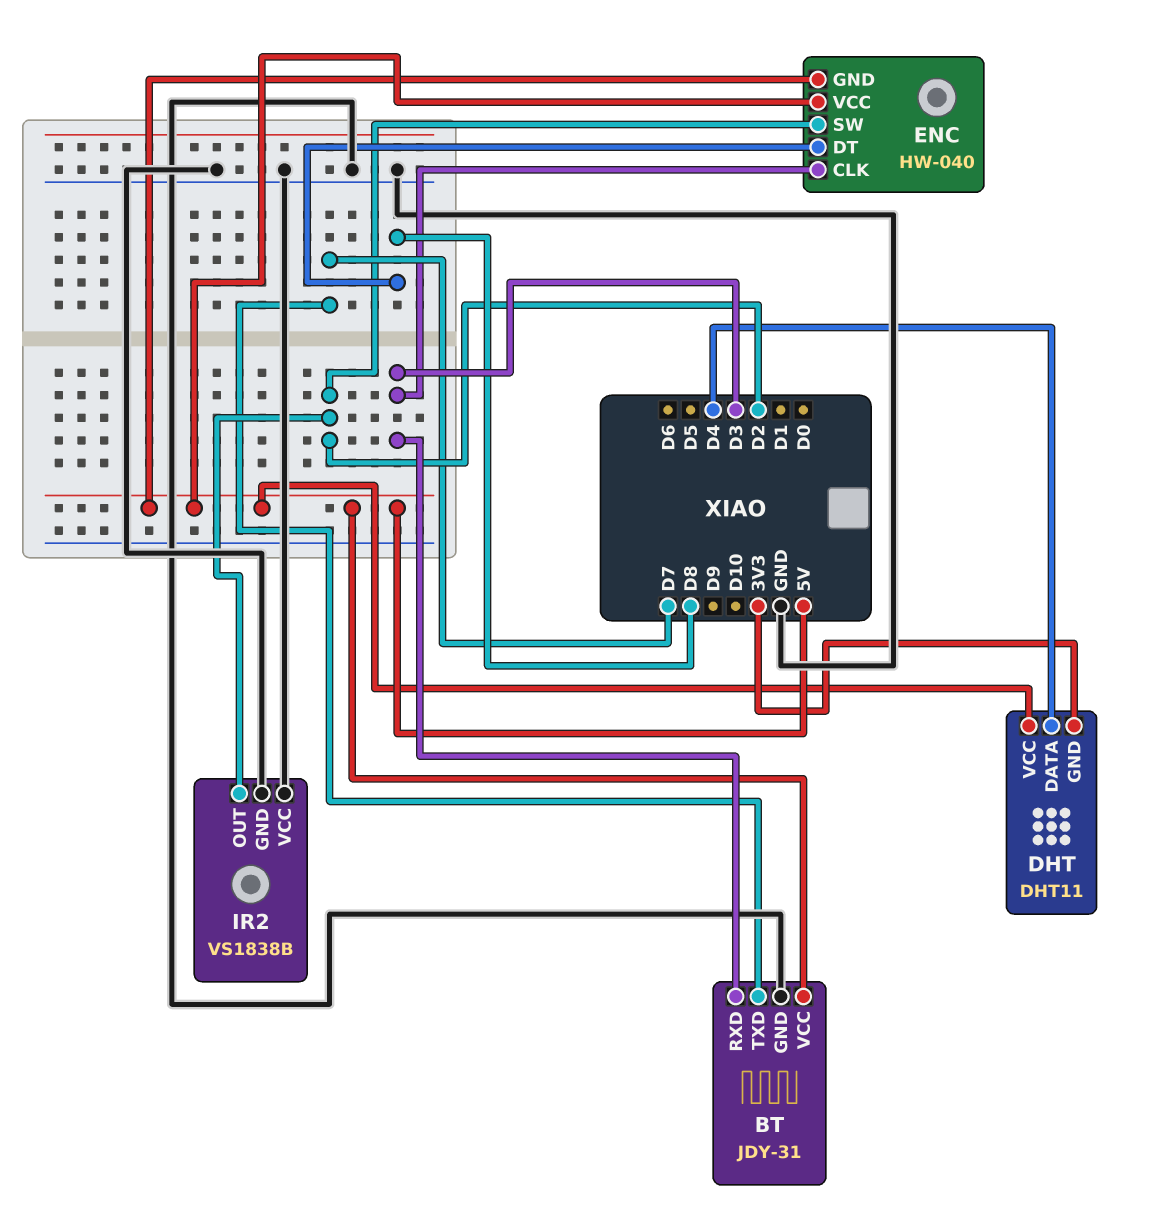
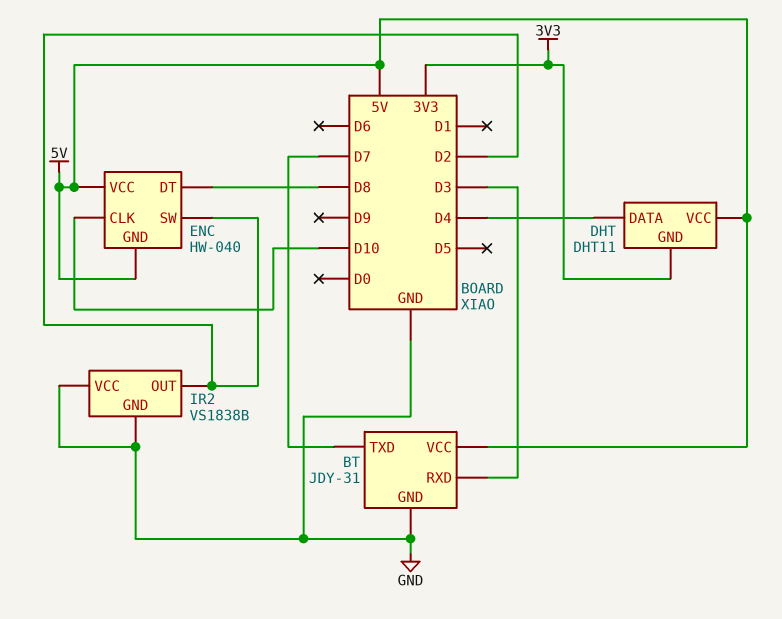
ENC pin CLK: D3 -> D10

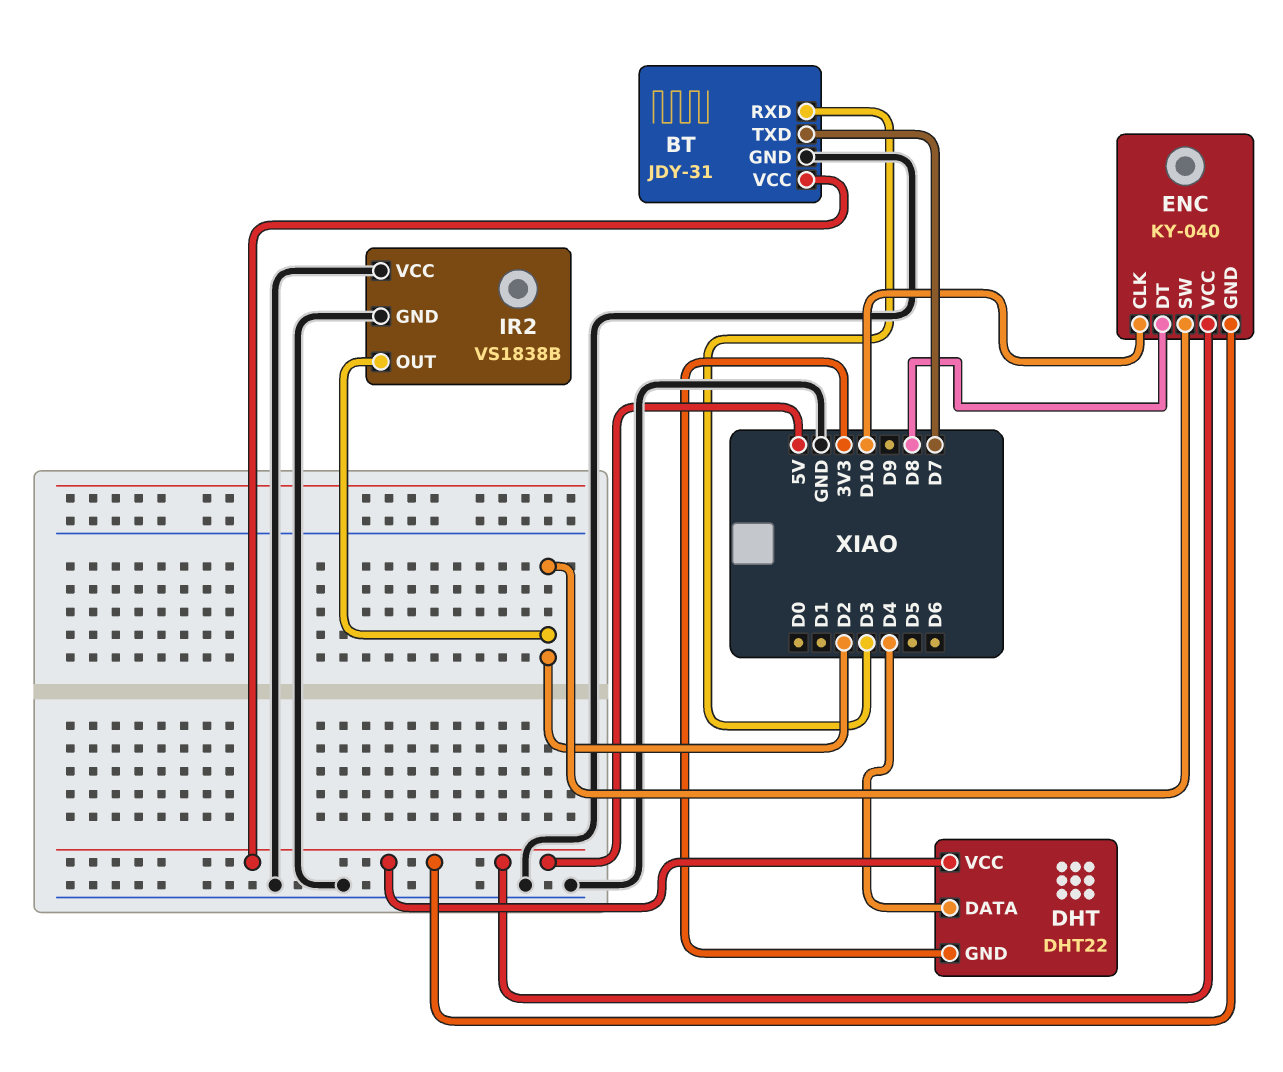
DHT: DHT11 -> DHT22
ENC: HW-040 -> KY-040

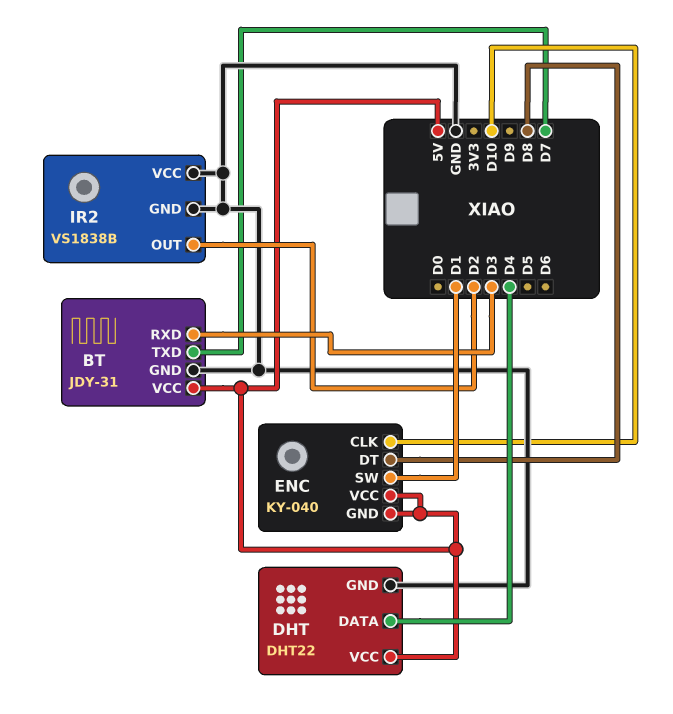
DHT pin GND: 3V3 -> GND
ENC pin SW: D2 -> D1

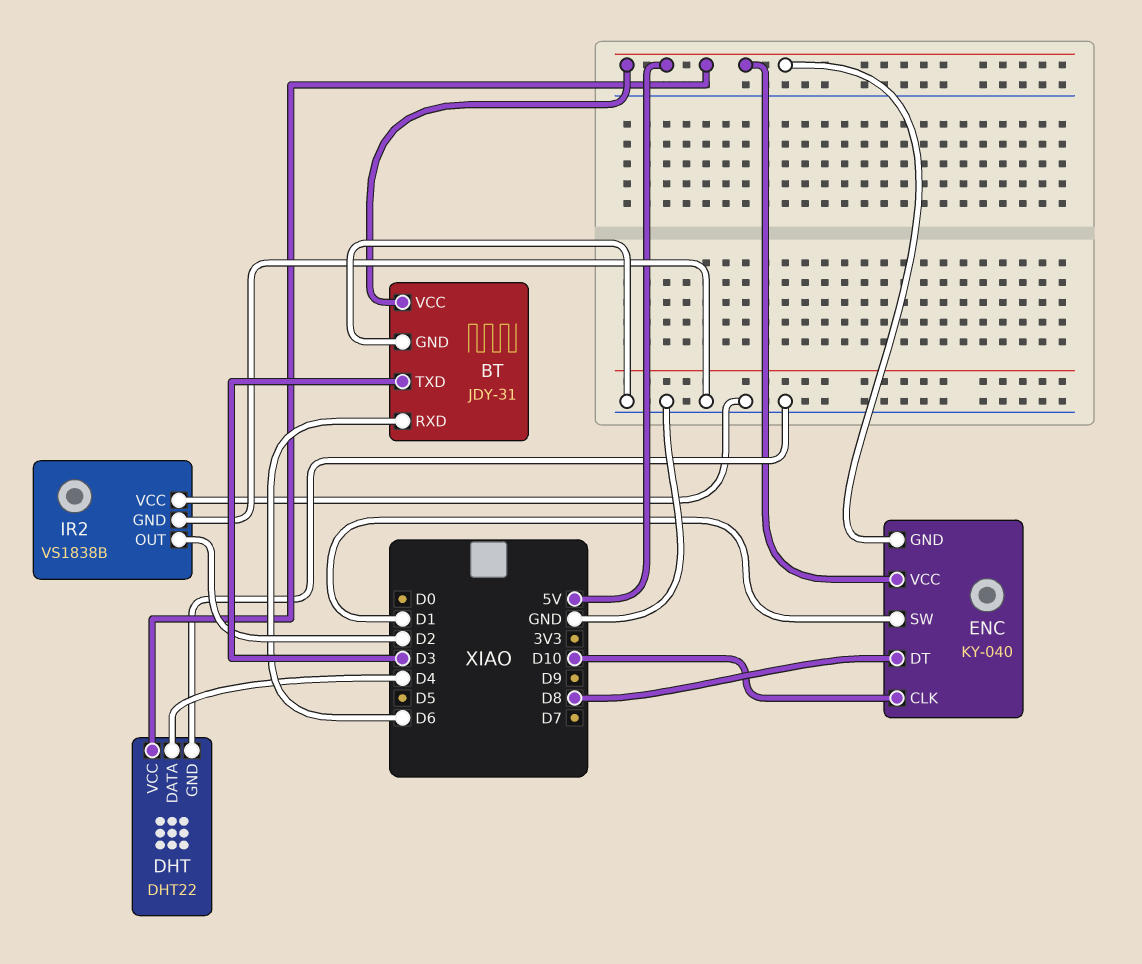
BT pin RXD: D3 -> D6
BT pin TXD: D7 -> D3

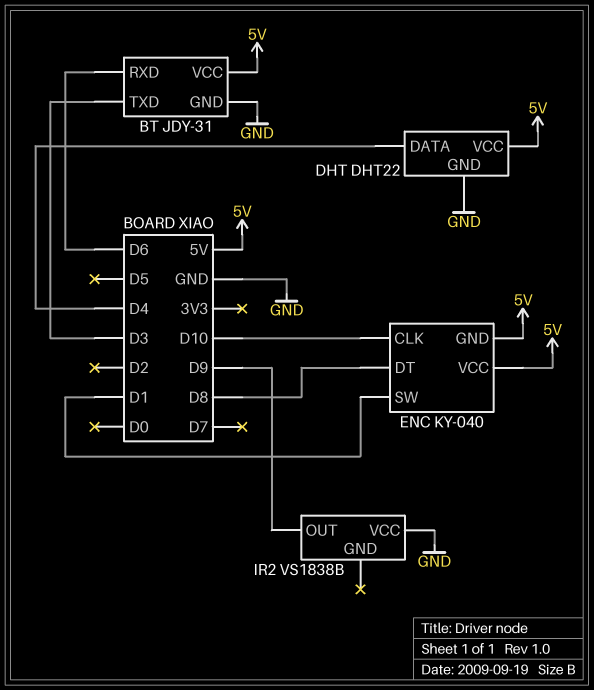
IR2 pin GND: GND -> none
IR2 pin OUT: D2 -> D9

